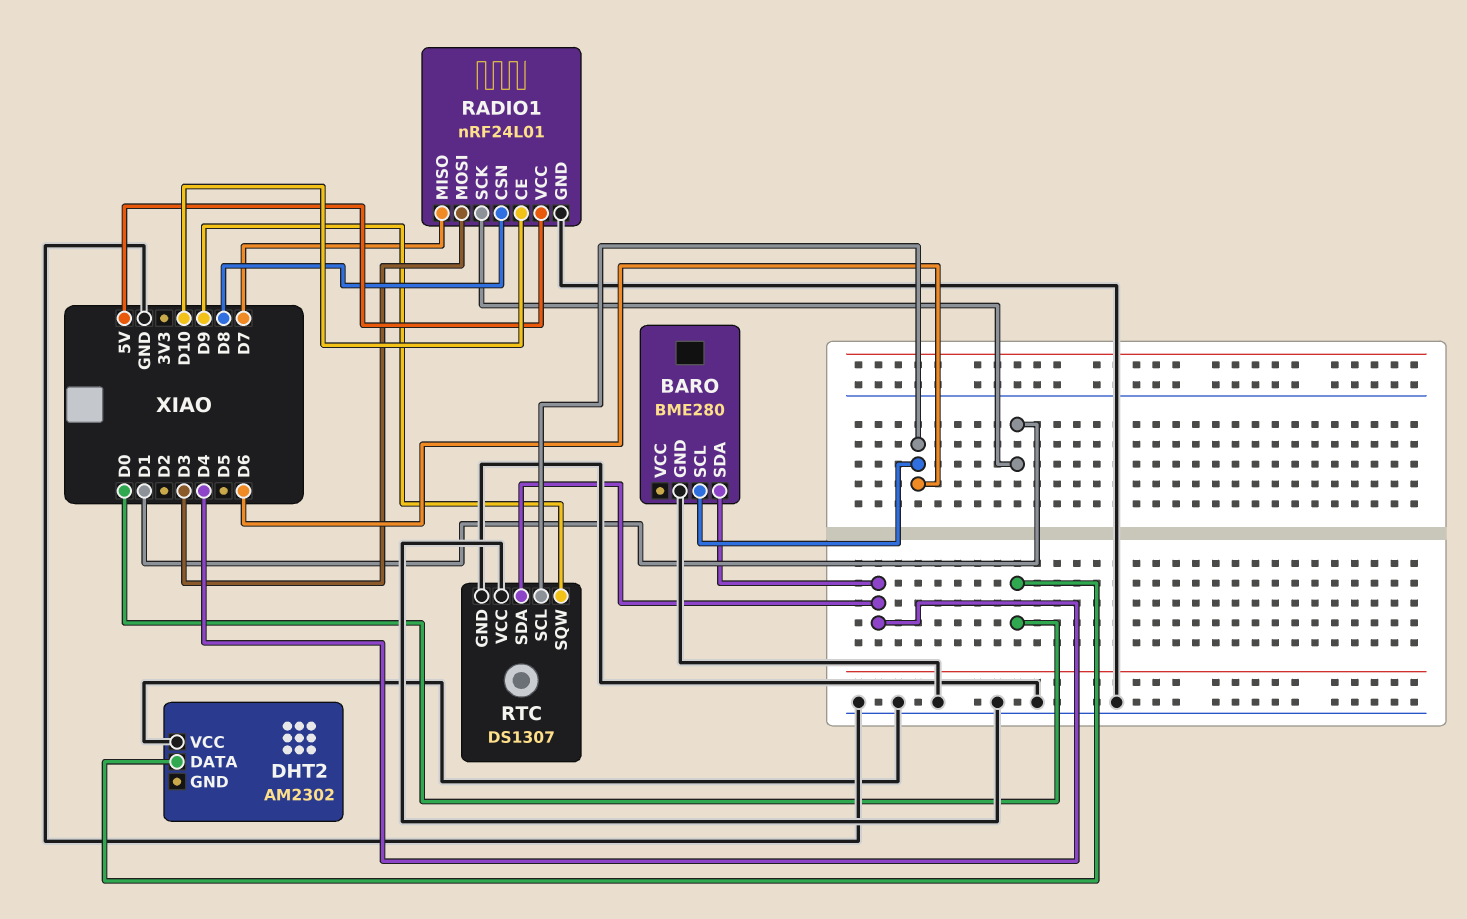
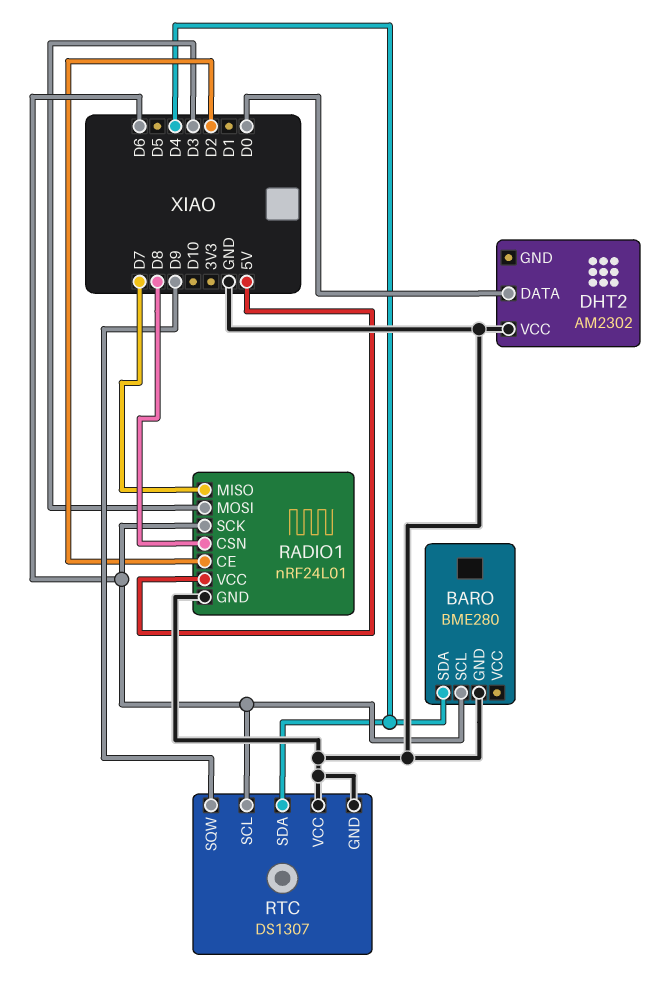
RADIO1 pin CE: D10 -> D2
RADIO1 pin SCK: D1 -> D6

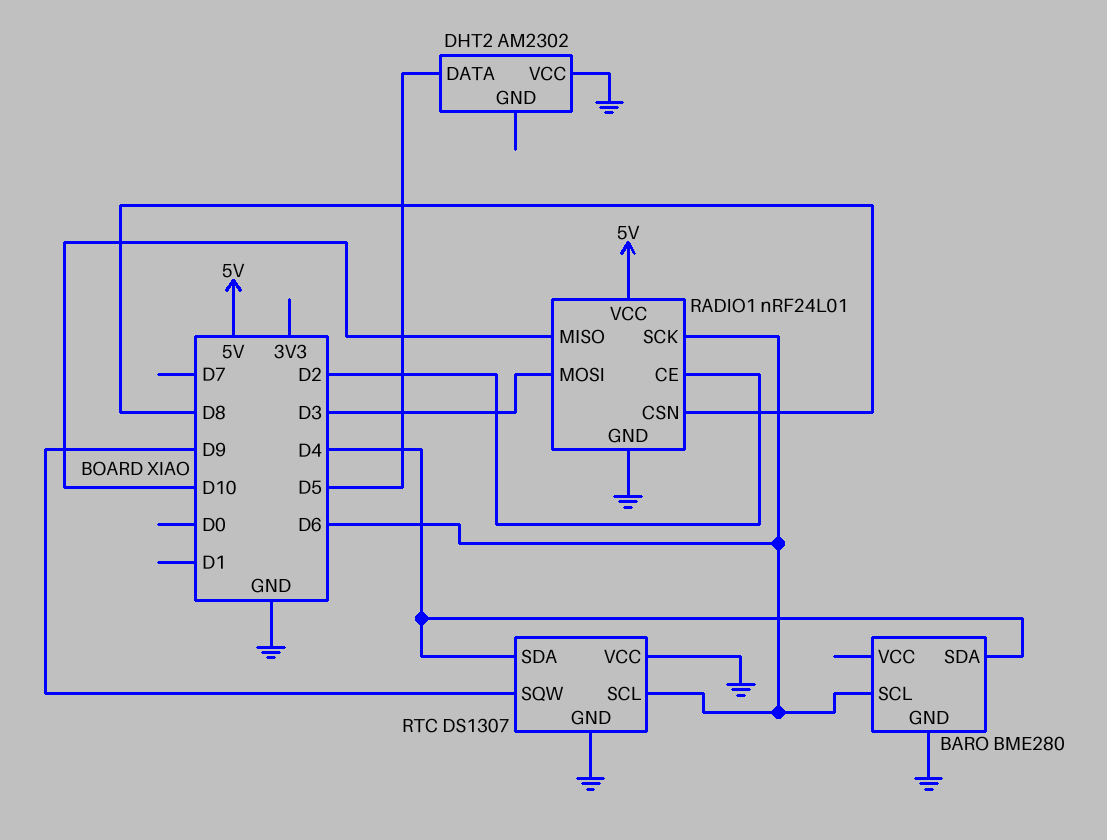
DHT2 pin DATA: D0 -> D5
RADIO1 pin MISO: D7 -> D10

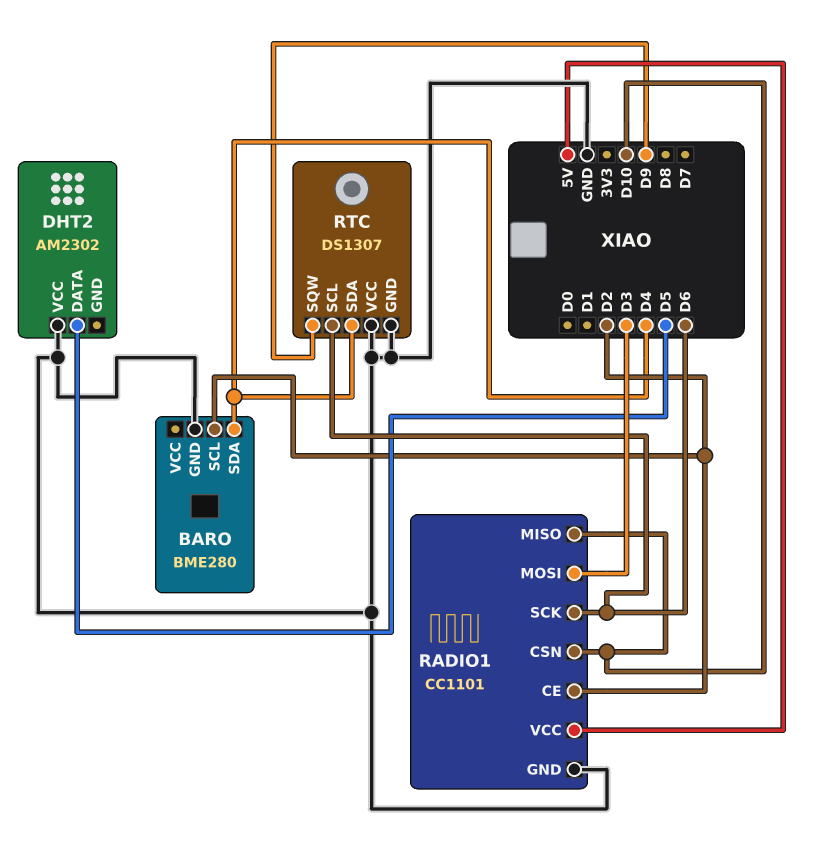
BARO pin SCL: D6 -> D2
RADIO1: nRF24L01 -> CC1101
RADIO1 pin CSN: D8 -> D10

